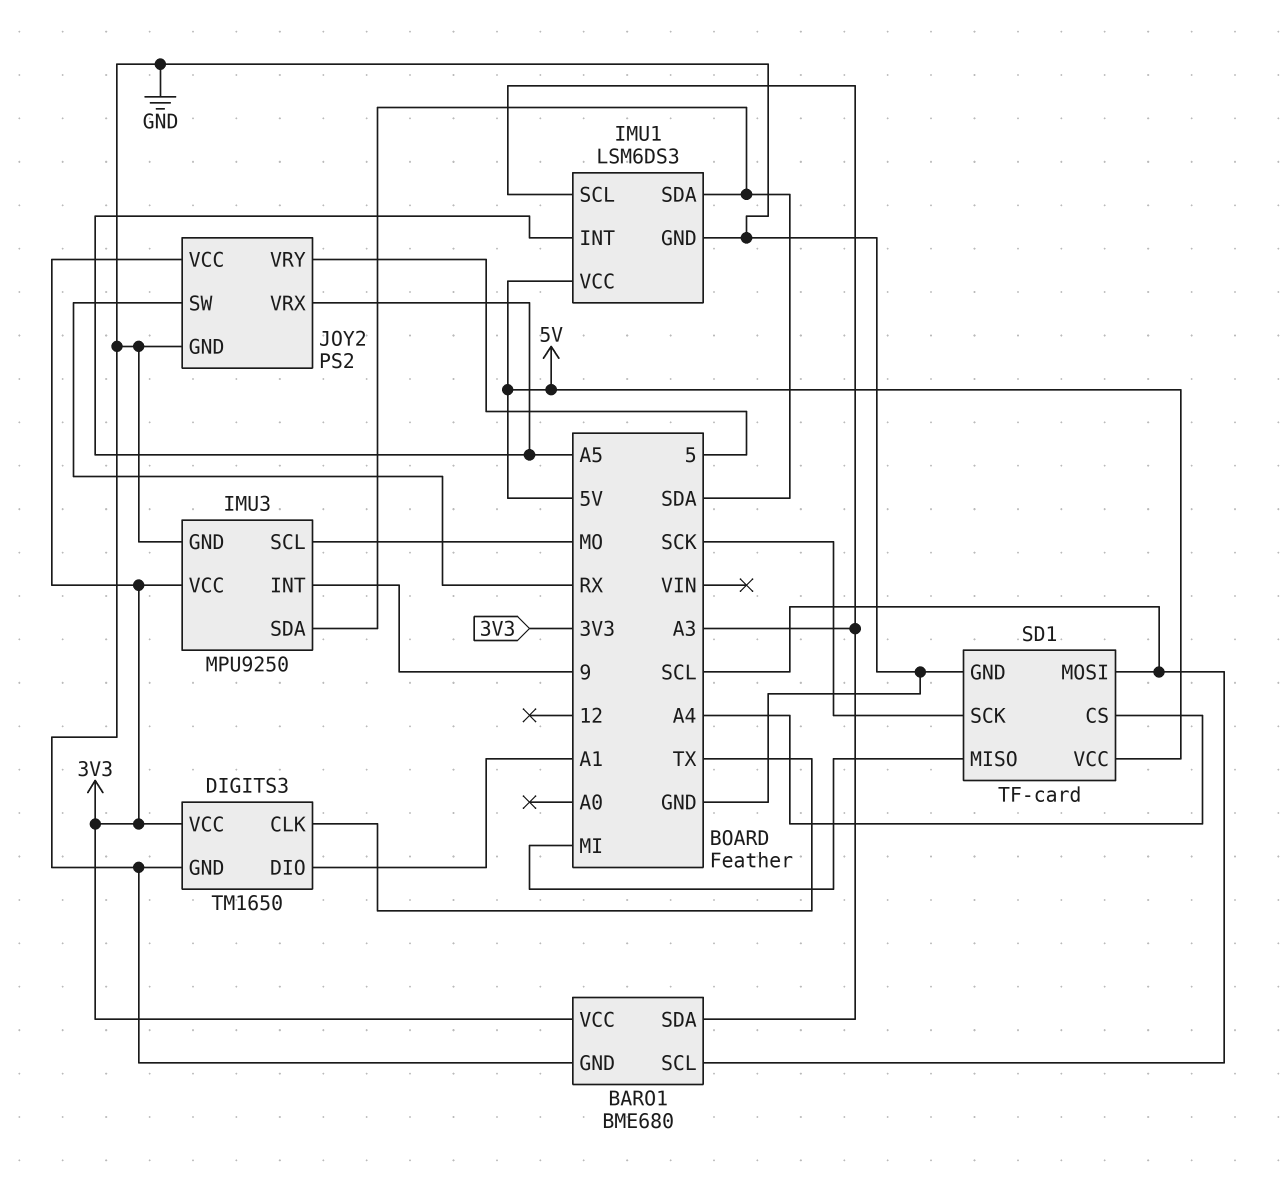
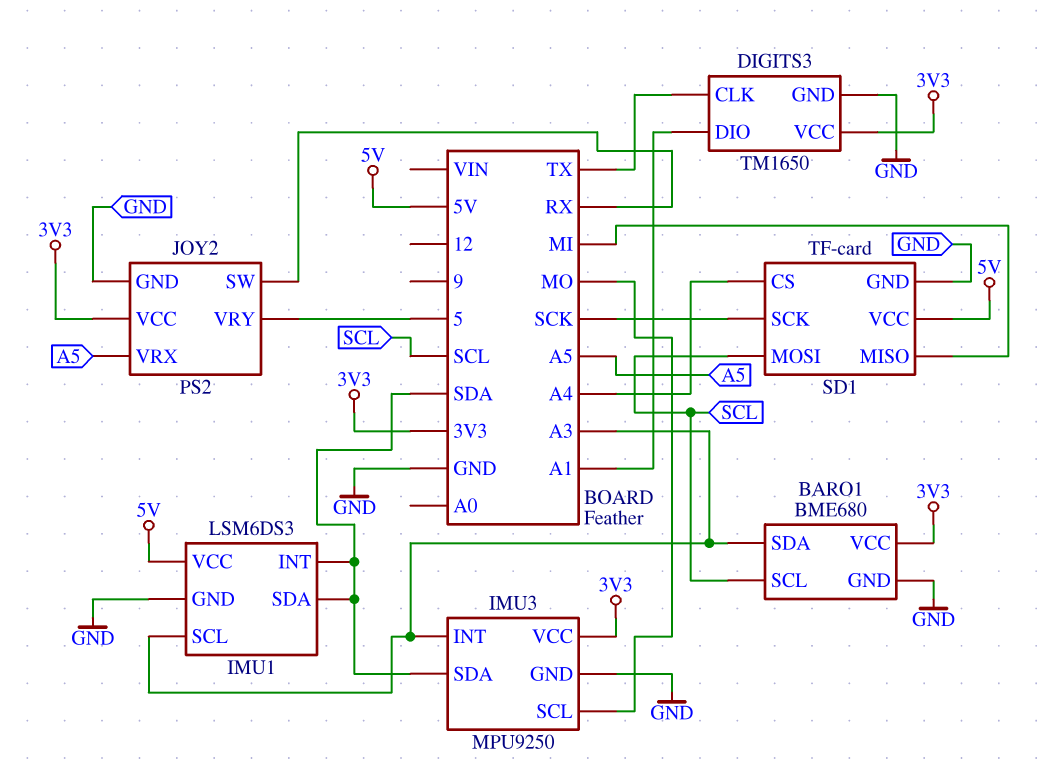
IMU1 pin INT: A5 -> SDA
IMU3 pin INT: 9 -> A3

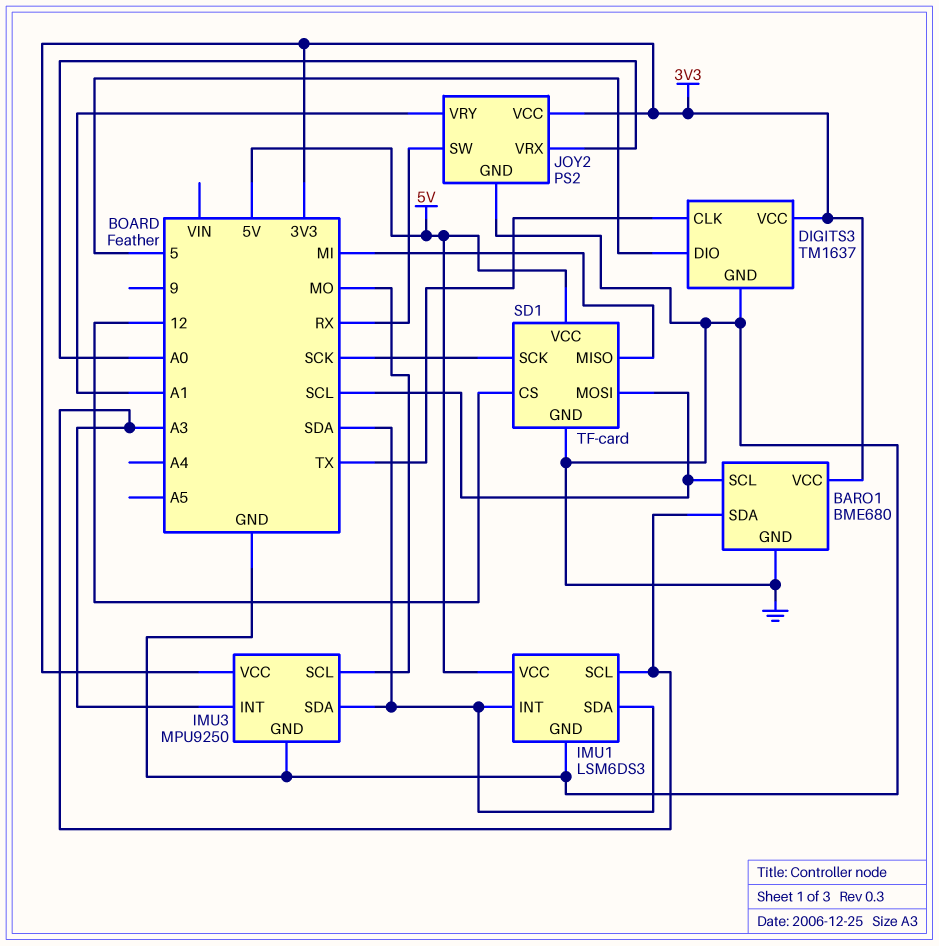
DIGITS3: TM1650 -> TM1637
DIGITS3 pin DIO: A1 -> 5
JOY2 pin VRX: A5 -> A0
JOY2 pin VRY: 5 -> A1
SD1 pin CS: A4 -> 12

